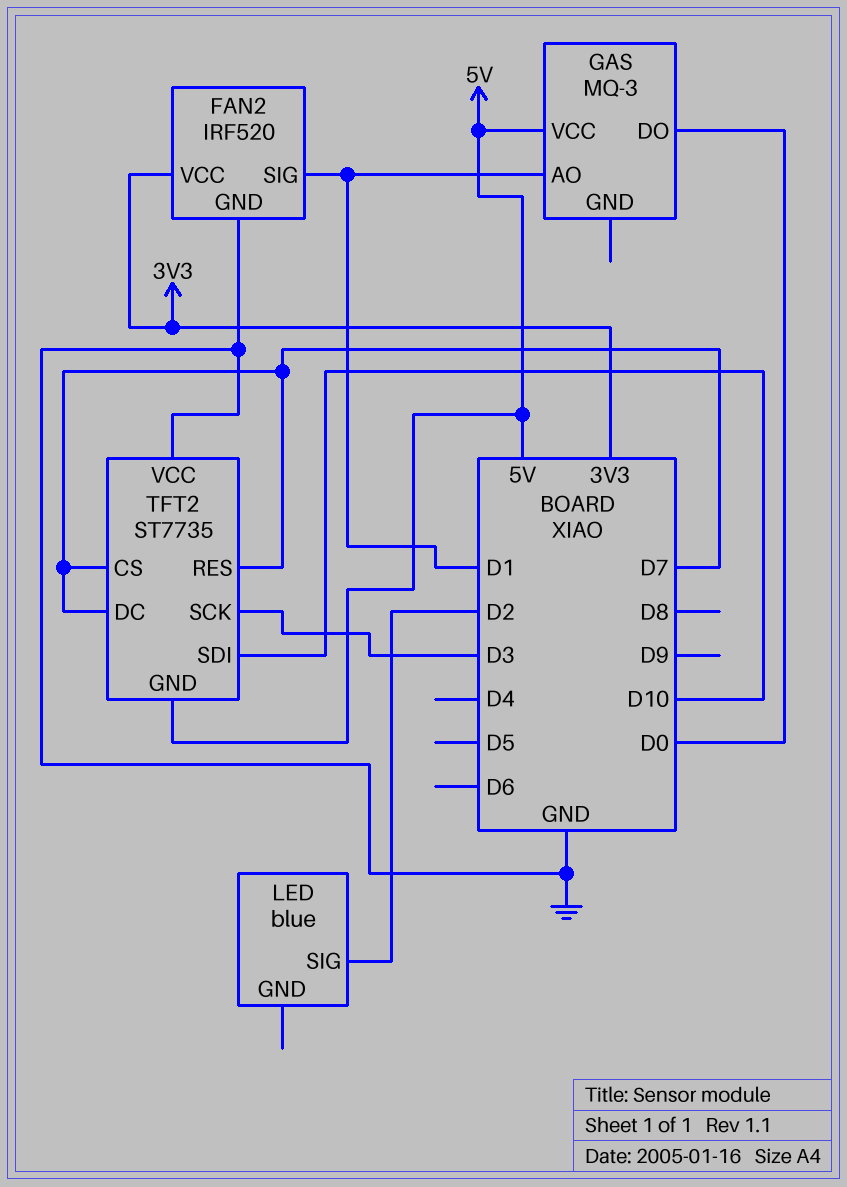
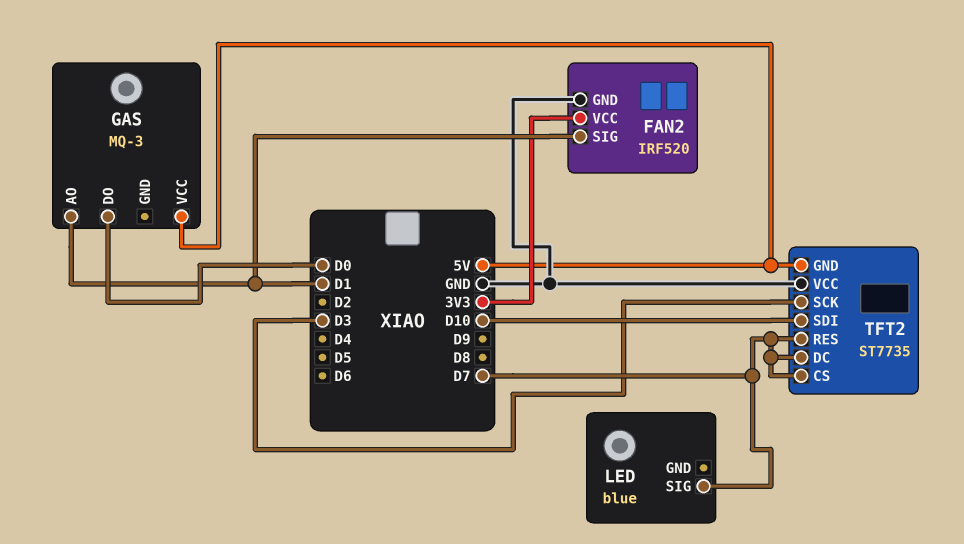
LED pin SIG: D2 -> D7

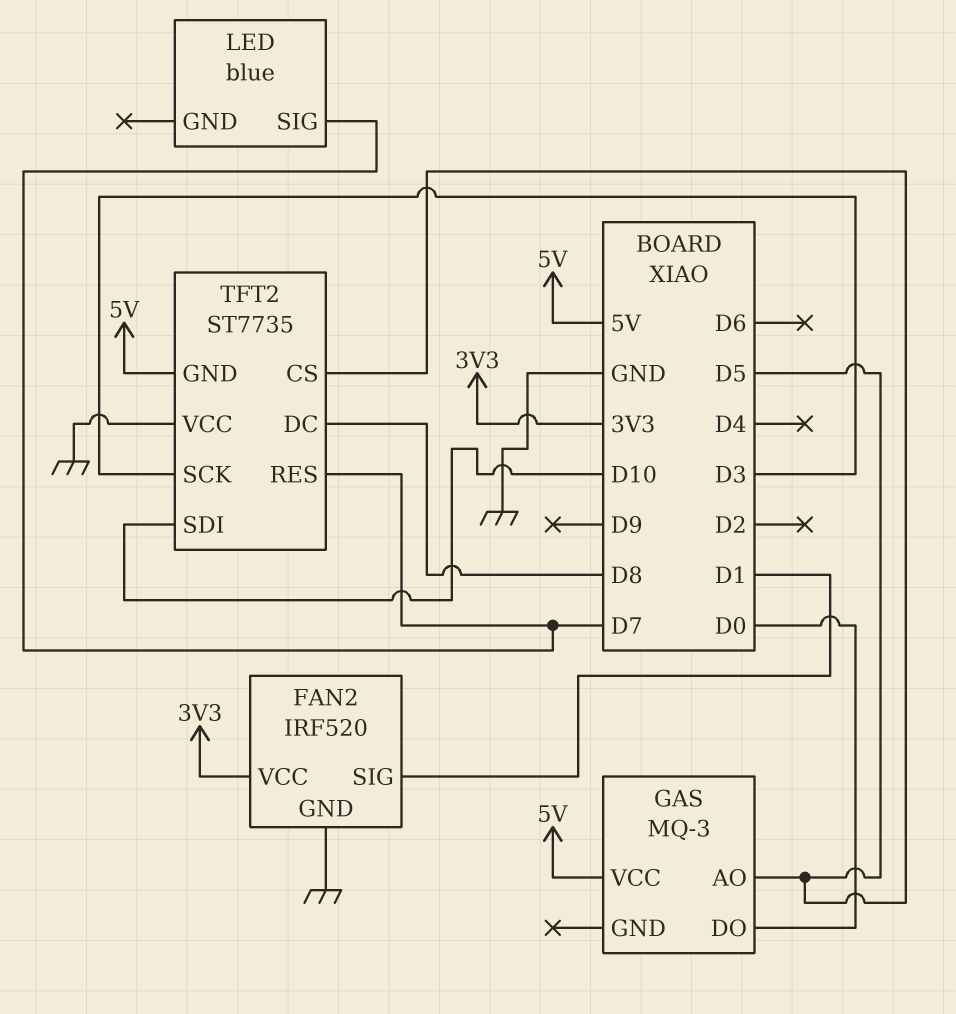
GAS pin AO: D1 -> D5
TFT2 pin CS: D7 -> D5
TFT2 pin DC: D7 -> D8

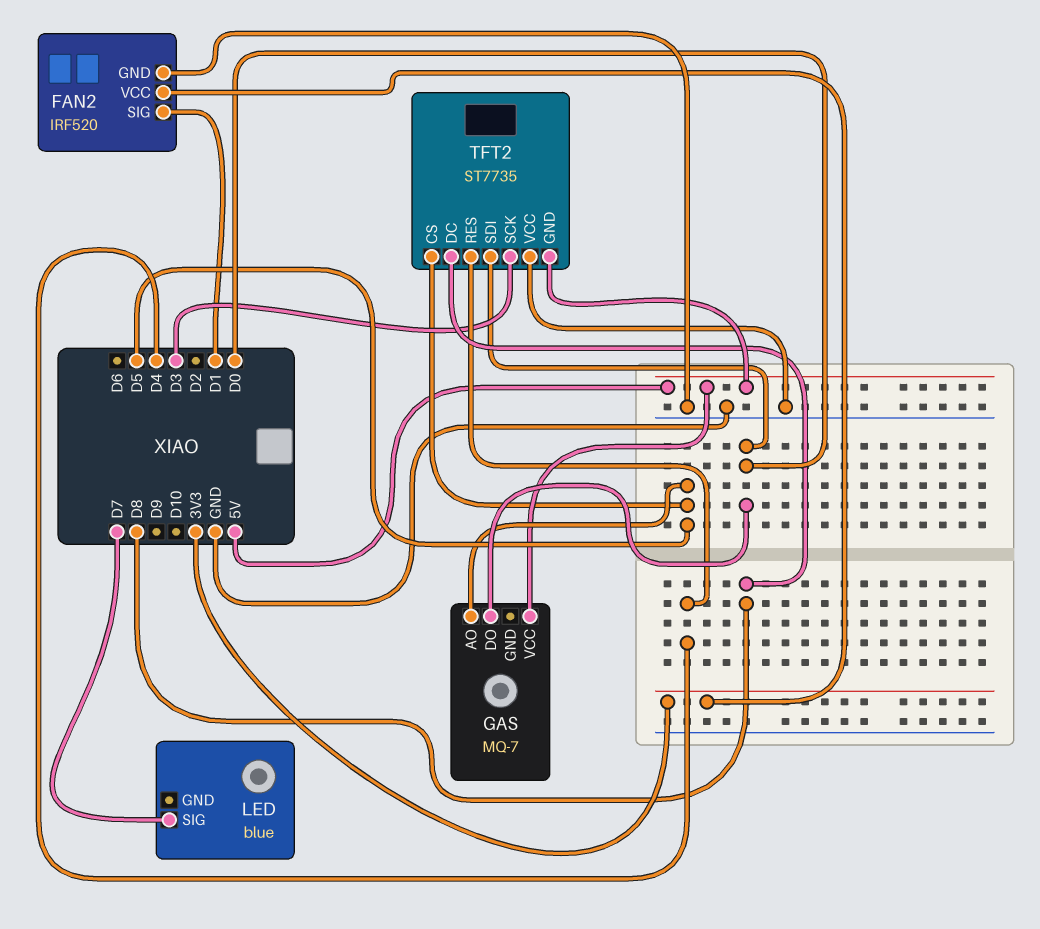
GAS: MQ-3 -> MQ-7
TFT2 pin RES: D7 -> D4
TFT2 pin SDI: D10 -> D0

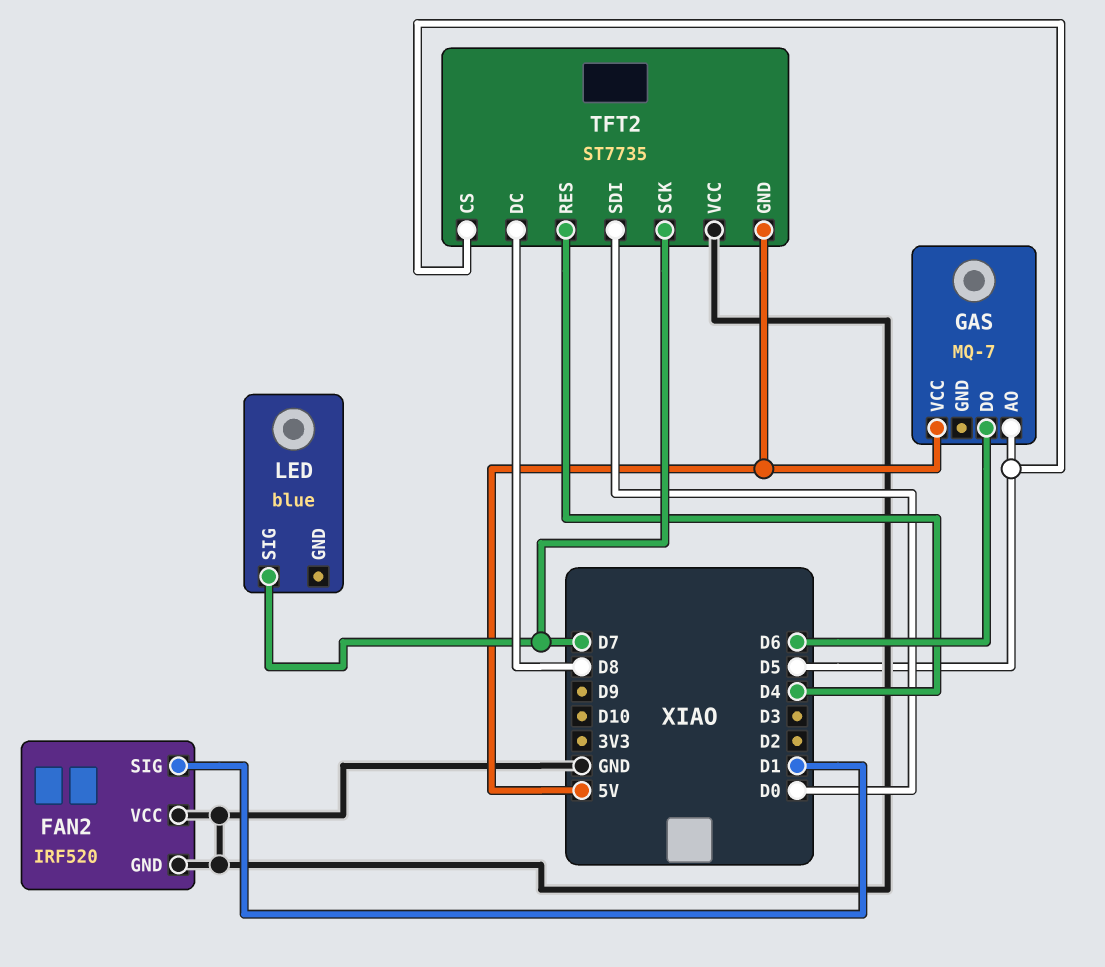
FAN2 pin VCC: 3V3 -> GND
GAS pin DO: D0 -> D6
TFT2 pin SCK: D3 -> D7

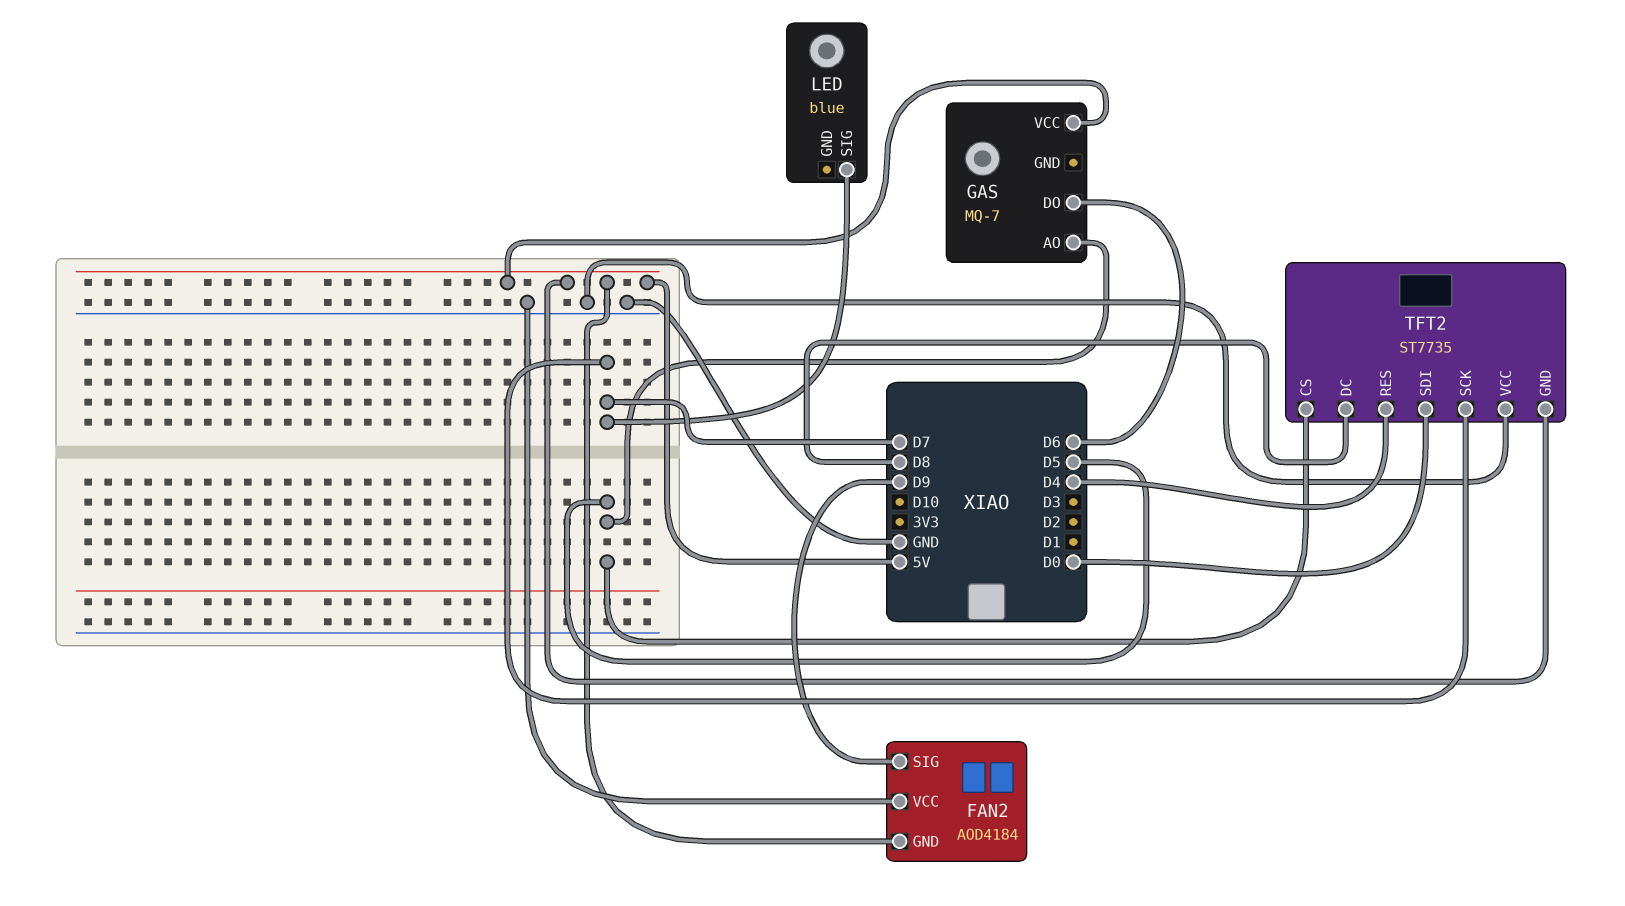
FAN2: IRF520 -> AOD4184
FAN2 pin GND: GND -> 5V
FAN2 pin SIG: D1 -> D9

